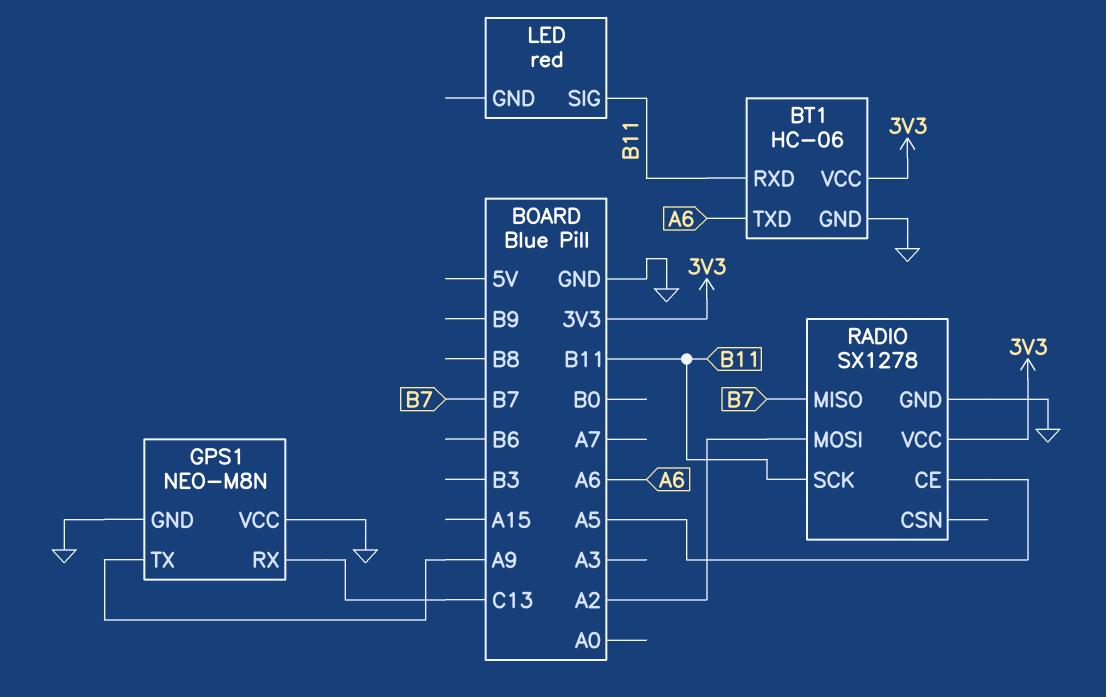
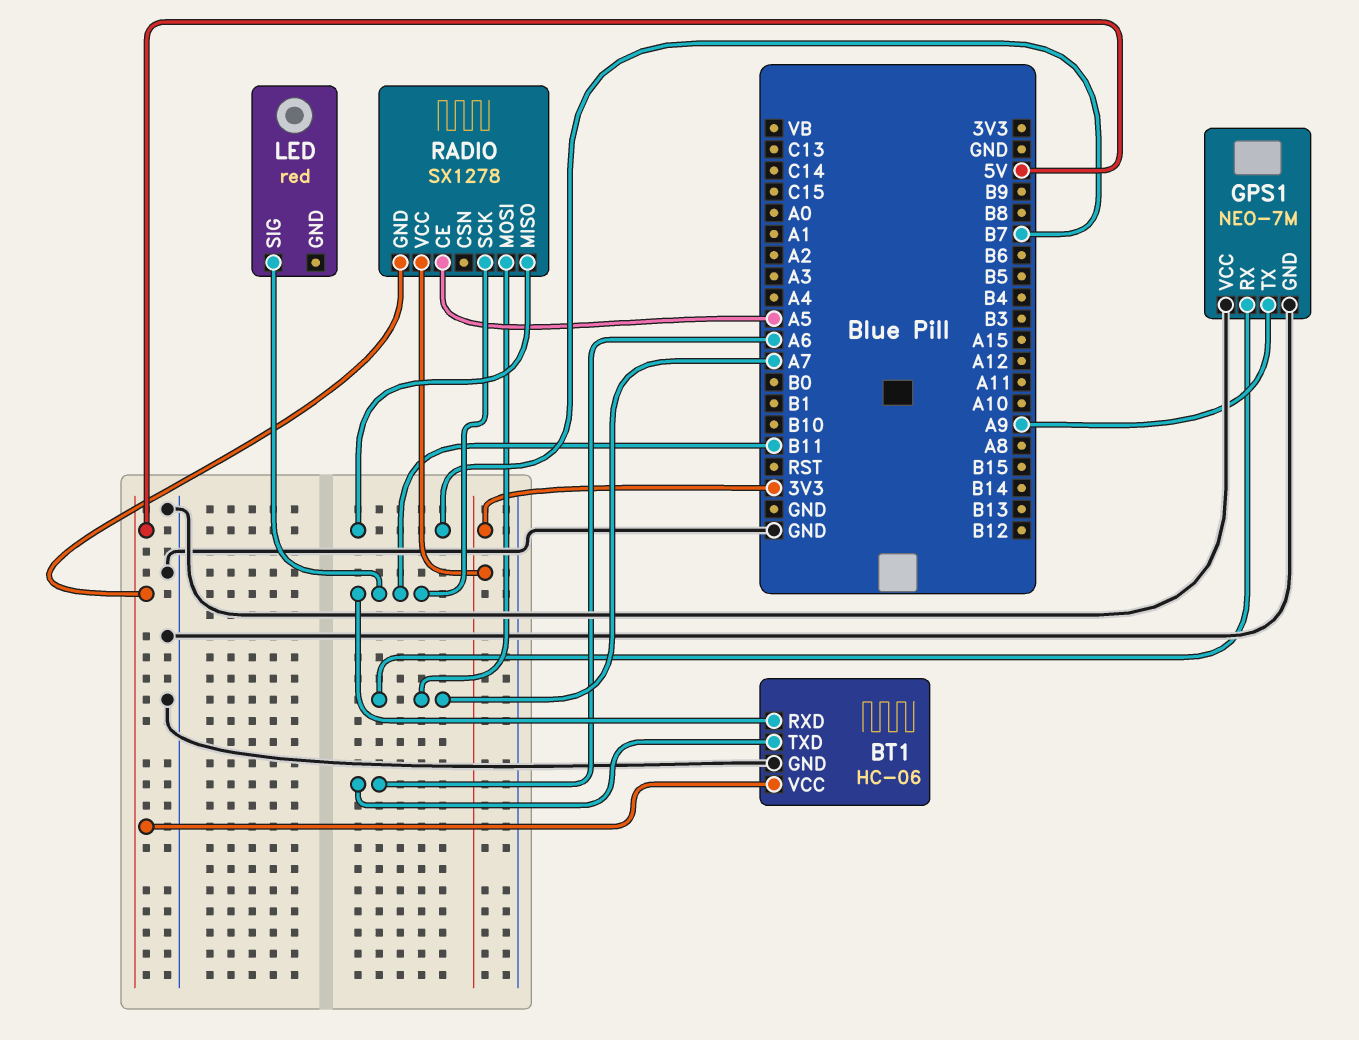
BT1 pin VCC: 3V3 -> 5V
GPS1: NEO-M8N -> NEO-7M
GPS1 pin RX: C13 -> A7
RADIO pin GND: GND -> 5V
RADIO pin MOSI: A2 -> A7

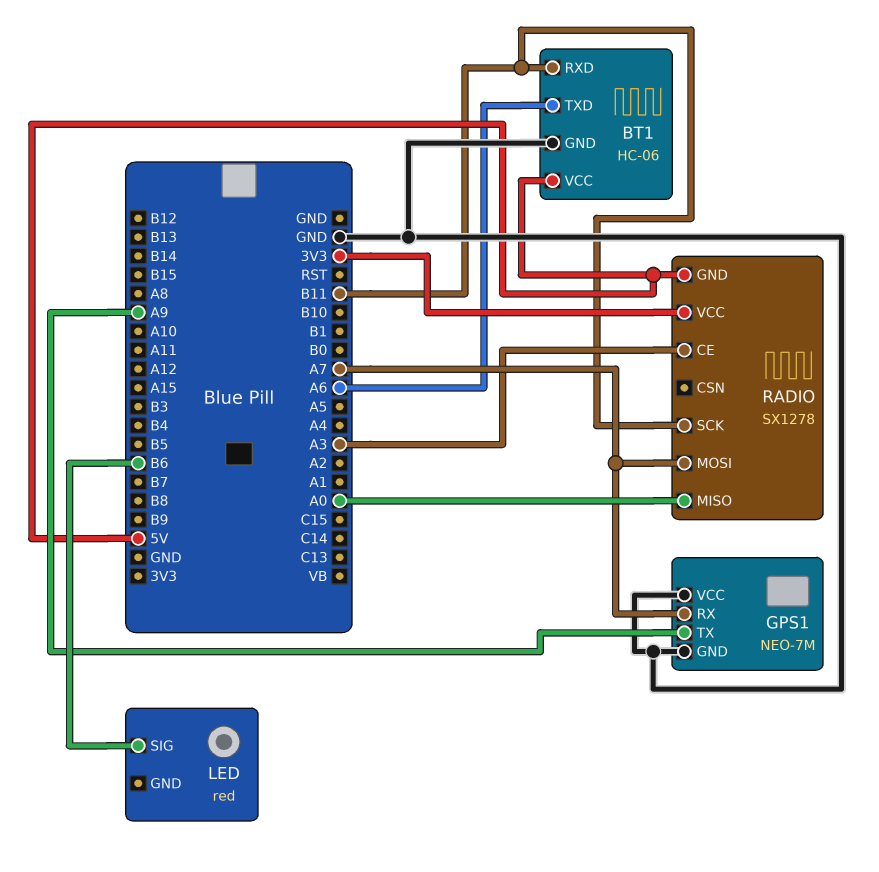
LED pin SIG: B11 -> B6
RADIO pin CE: A5 -> A3
RADIO pin MISO: B7 -> A0

